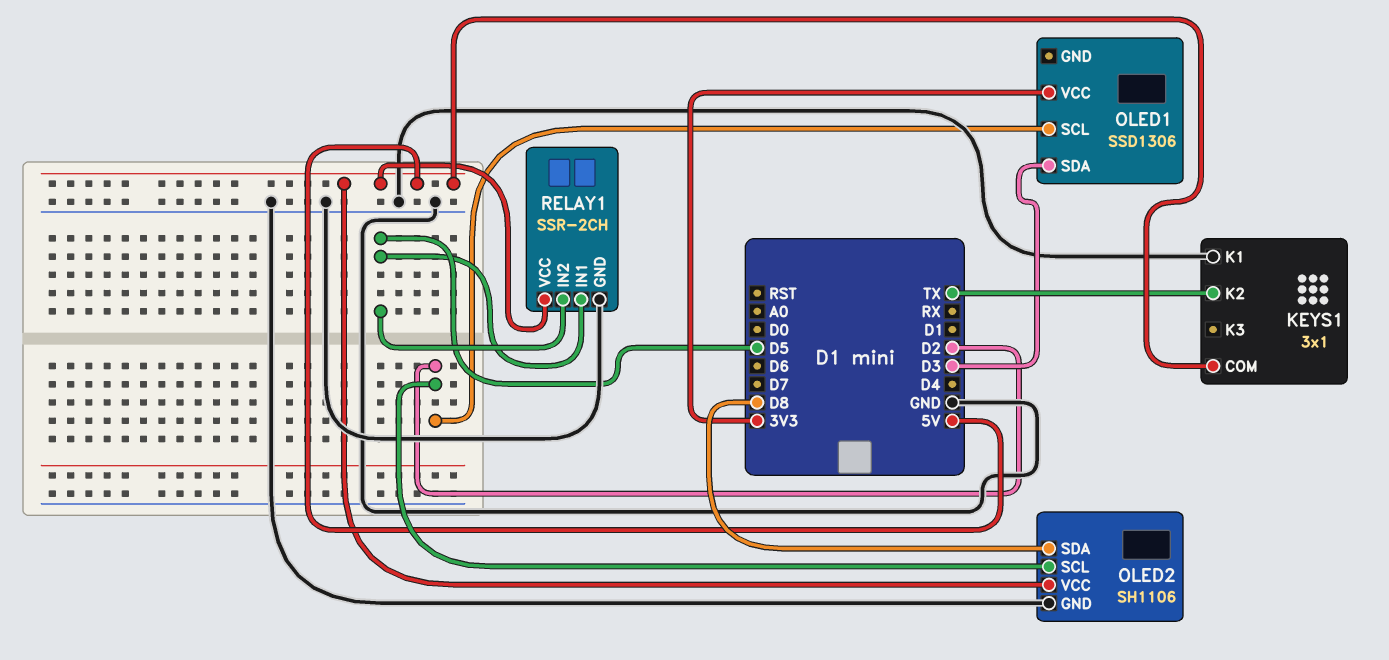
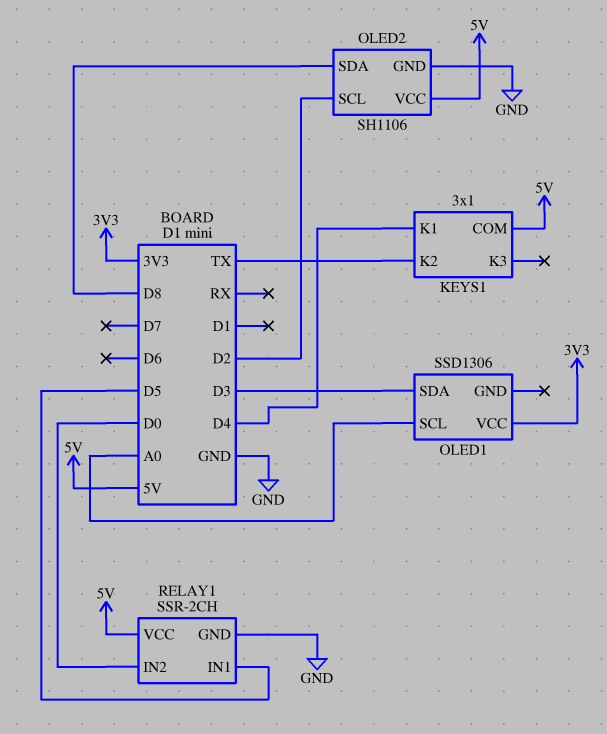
KEYS1 pin K1: GND -> D4
OLED1 pin SCL: D2 -> A0
RELAY1 pin IN2: D5 -> D0

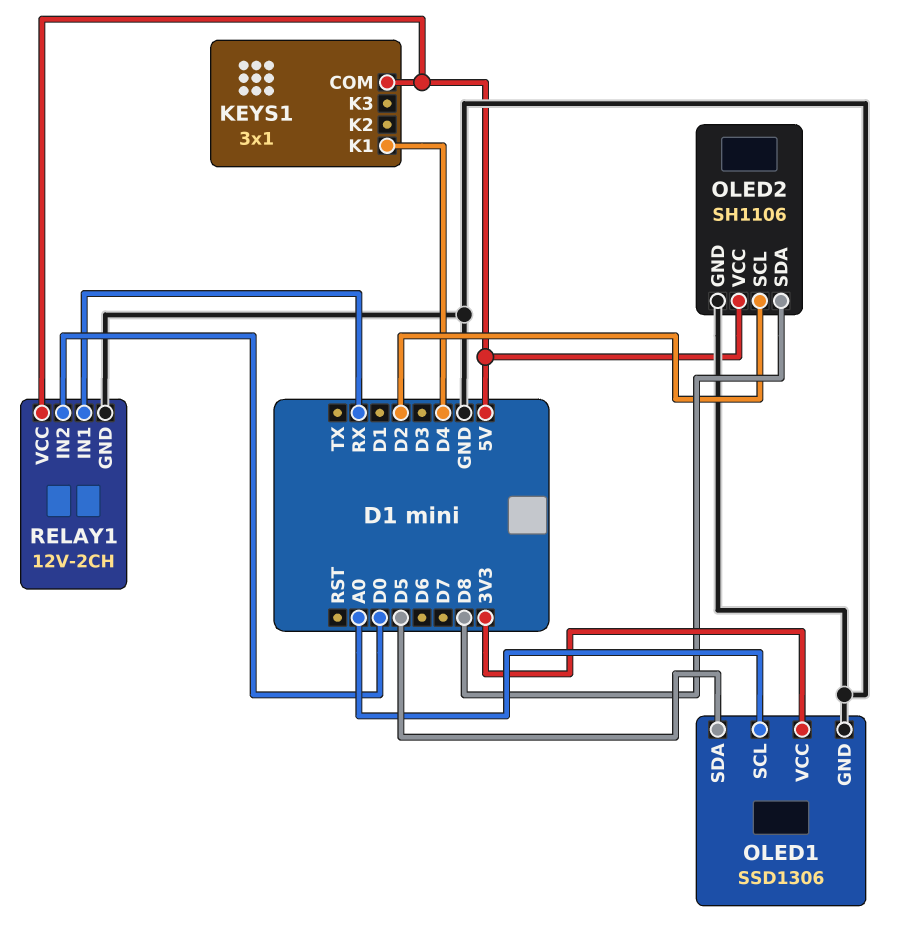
KEYS1 pin K2: TX -> none
OLED1 pin GND: none -> GND
OLED1 pin SDA: D3 -> D5
RELAY1: SSR-2CH -> 12V-2CH
RELAY1 pin IN1: D5 -> RX

